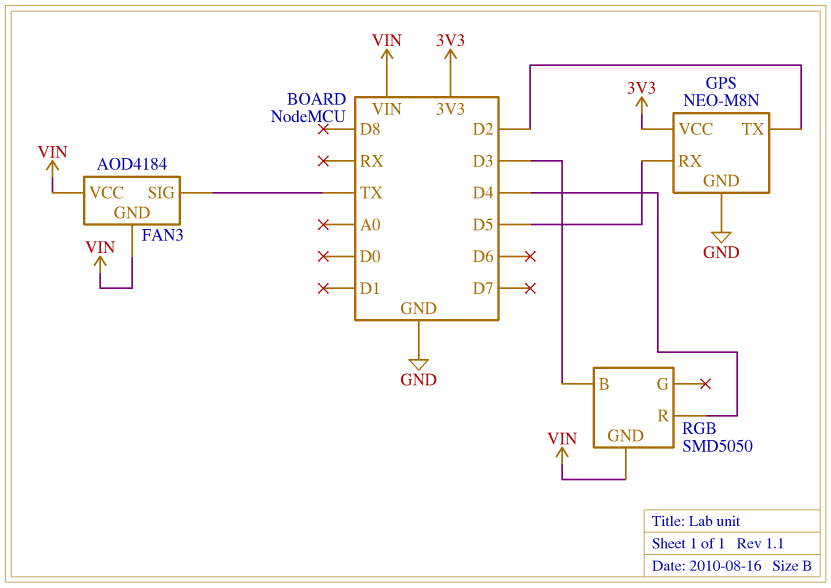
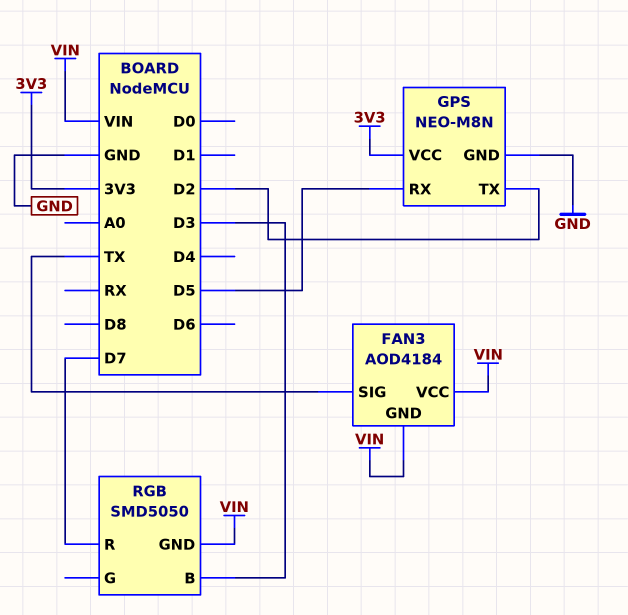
RGB pin R: D4 -> D7

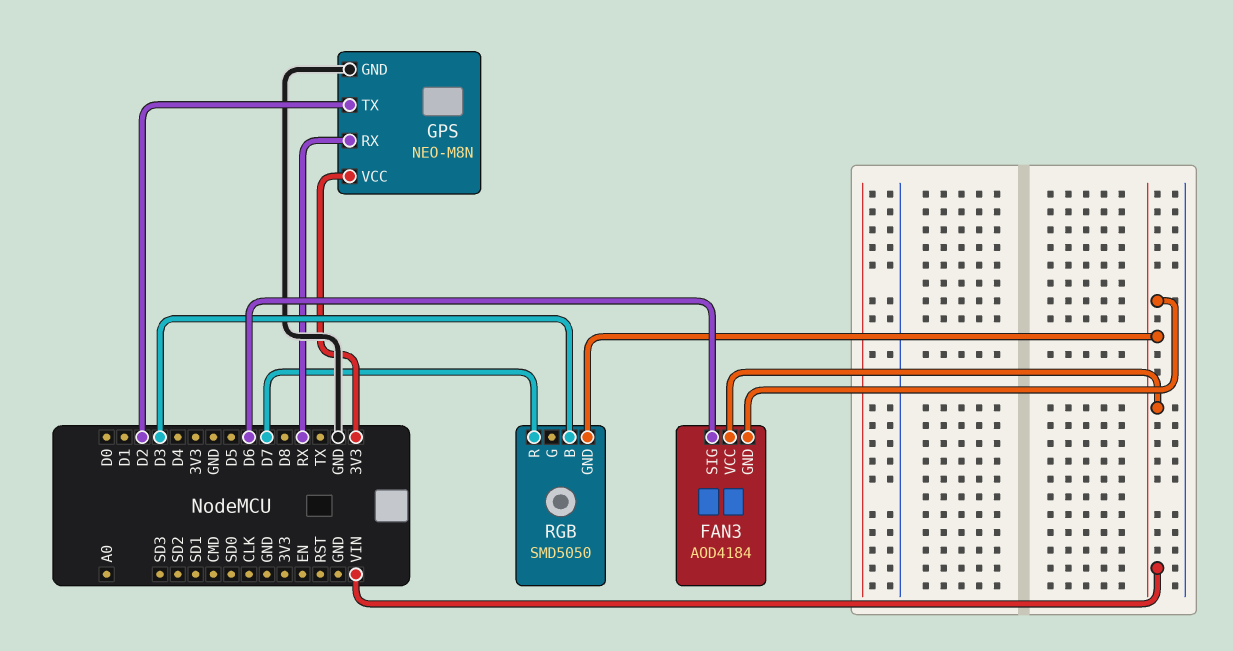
FAN3 pin SIG: TX -> D6
GPS pin RX: D5 -> RX

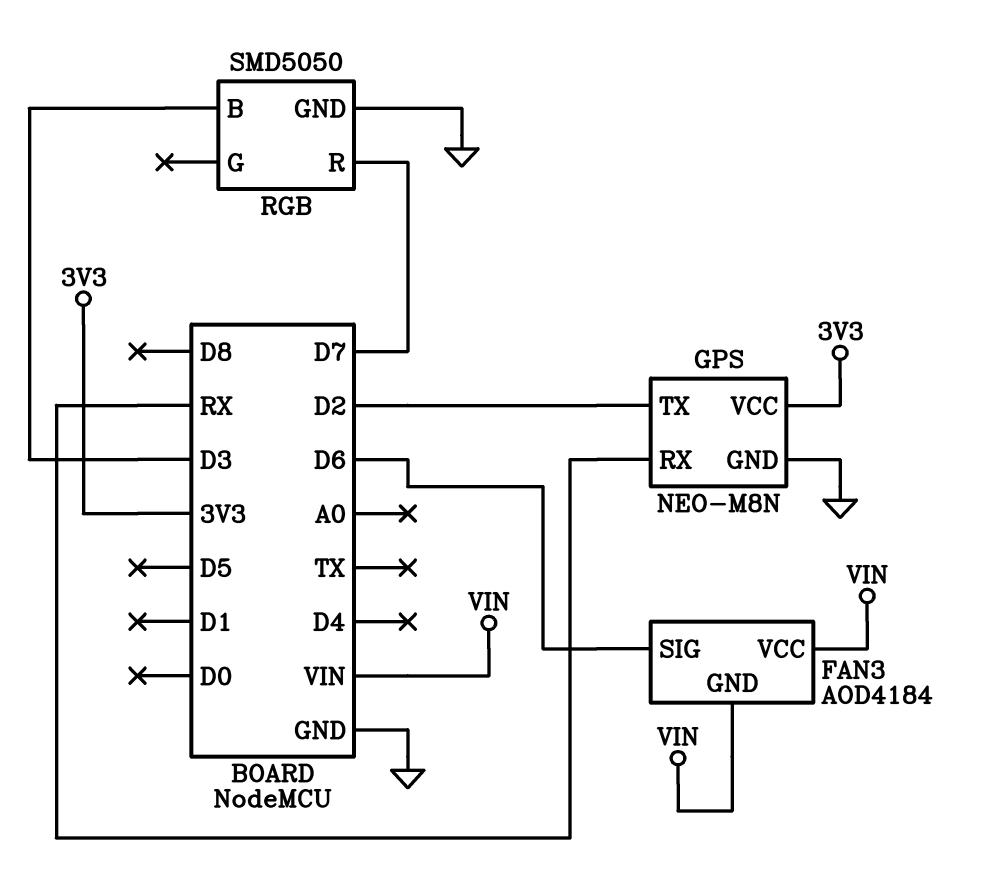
RGB pin GND: VIN -> GND

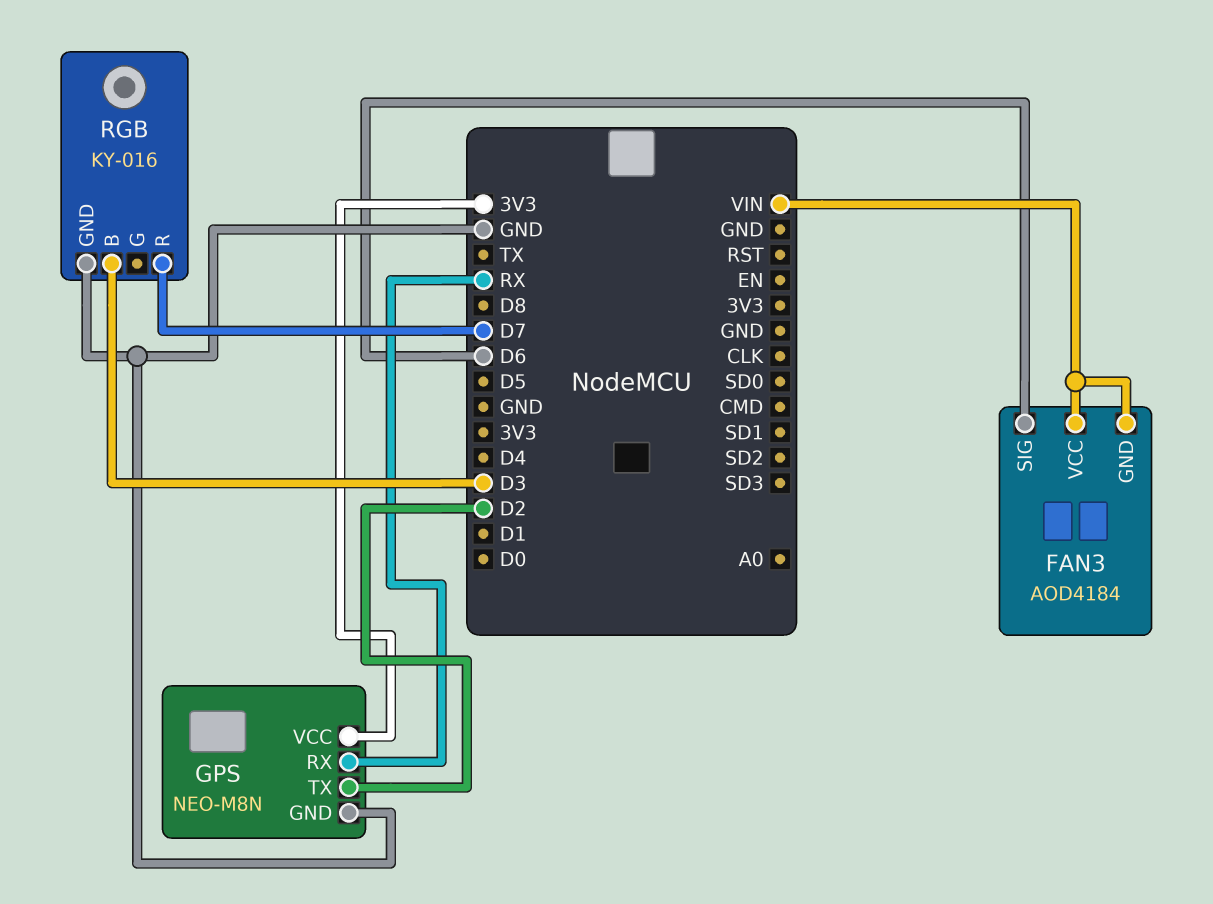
RGB: SMD5050 -> KY-016

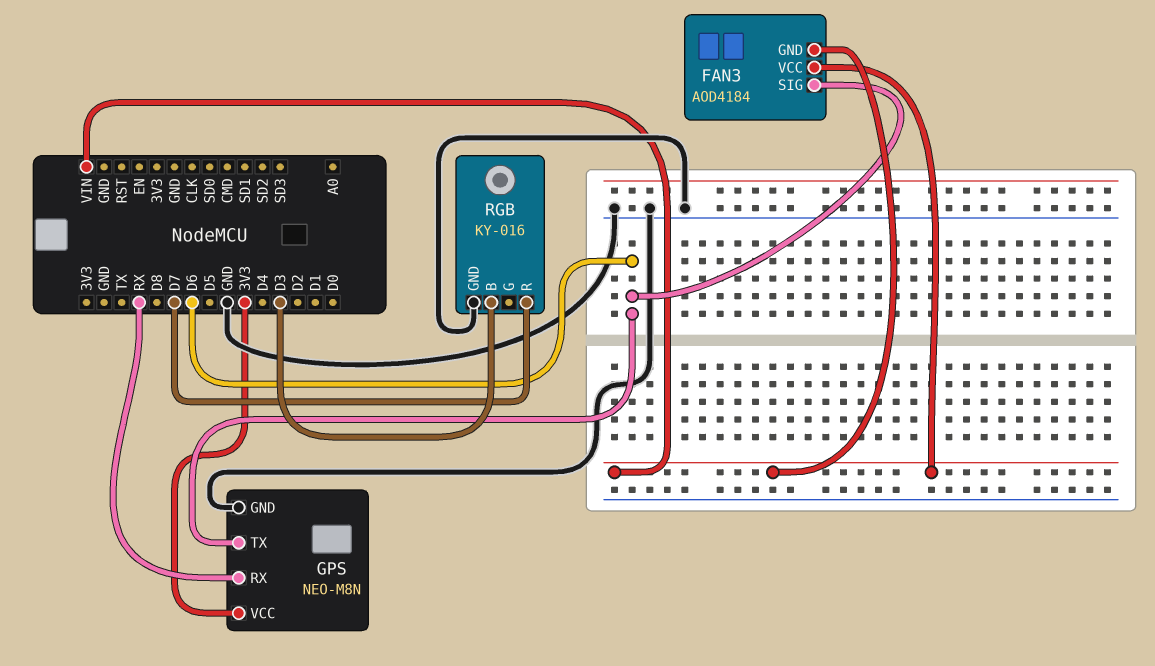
GPS pin TX: D2 -> D6

